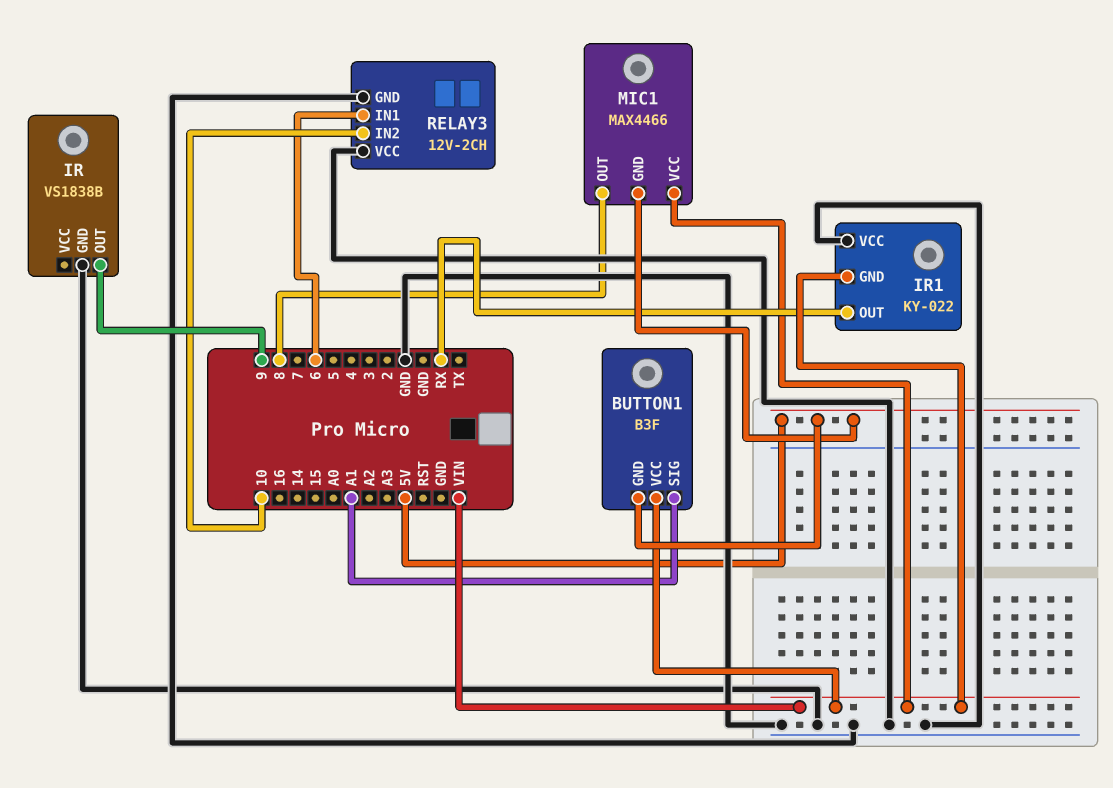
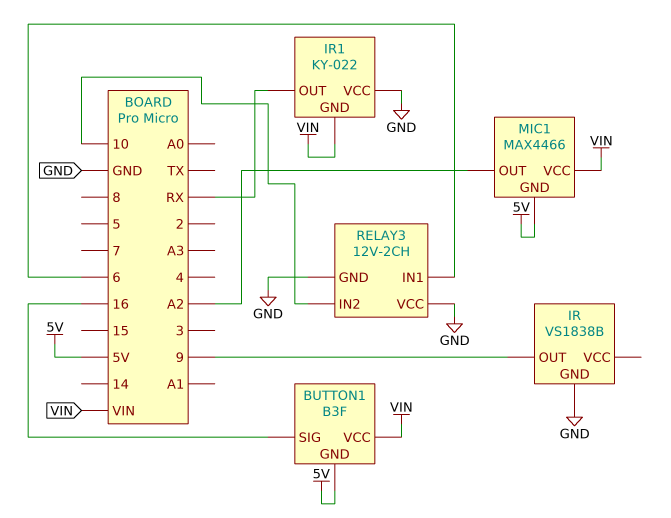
BUTTON1 pin SIG: A1 -> 16
MIC1 pin OUT: 8 -> A2

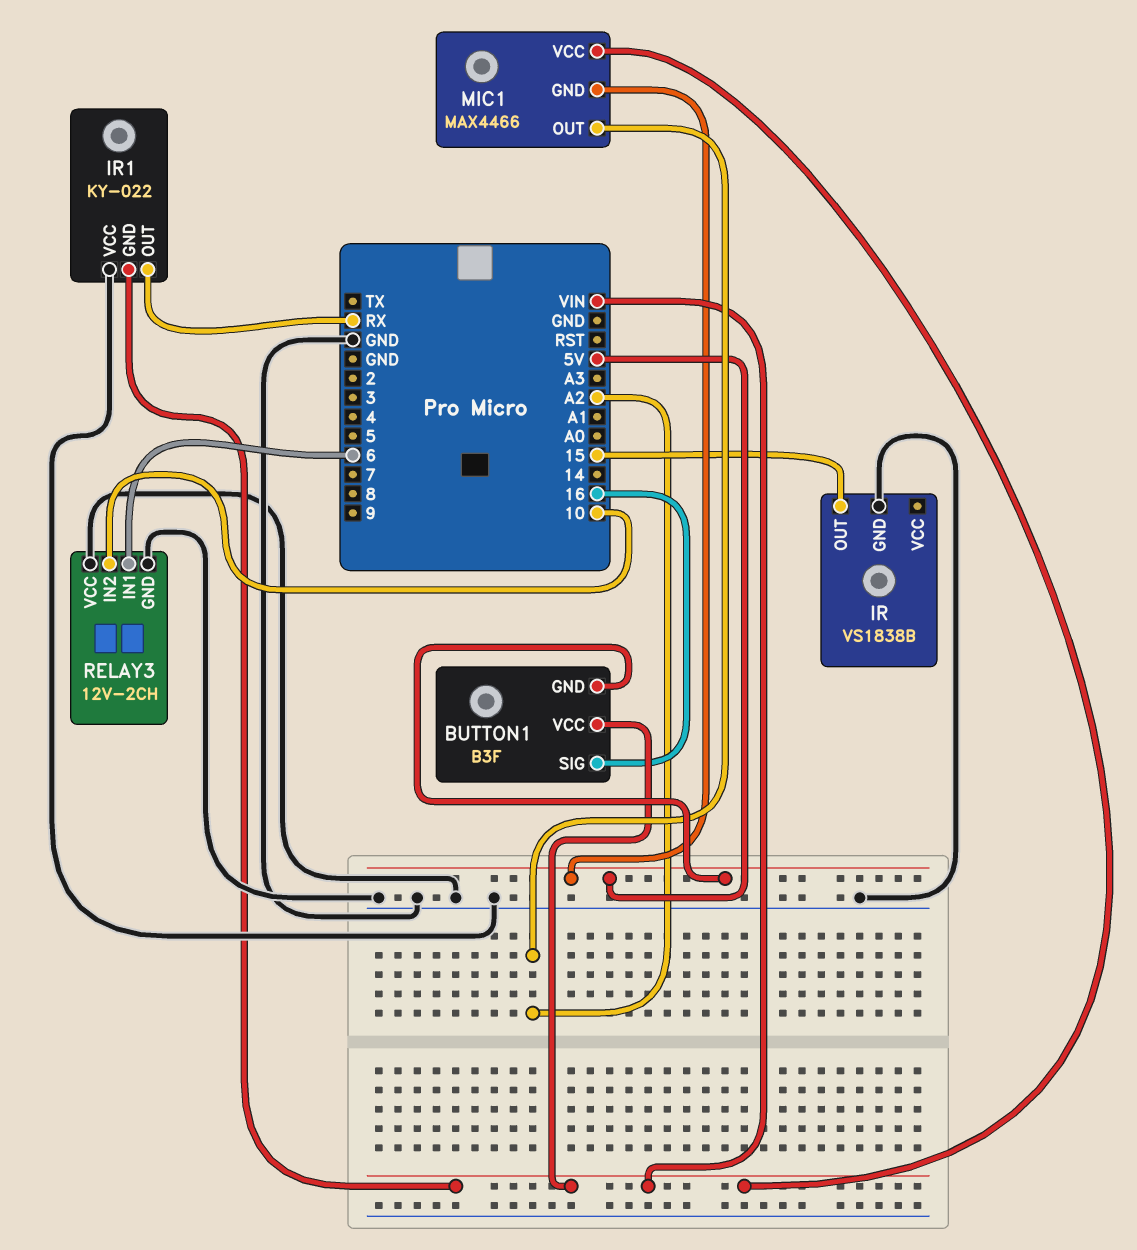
IR pin OUT: 9 -> 15

